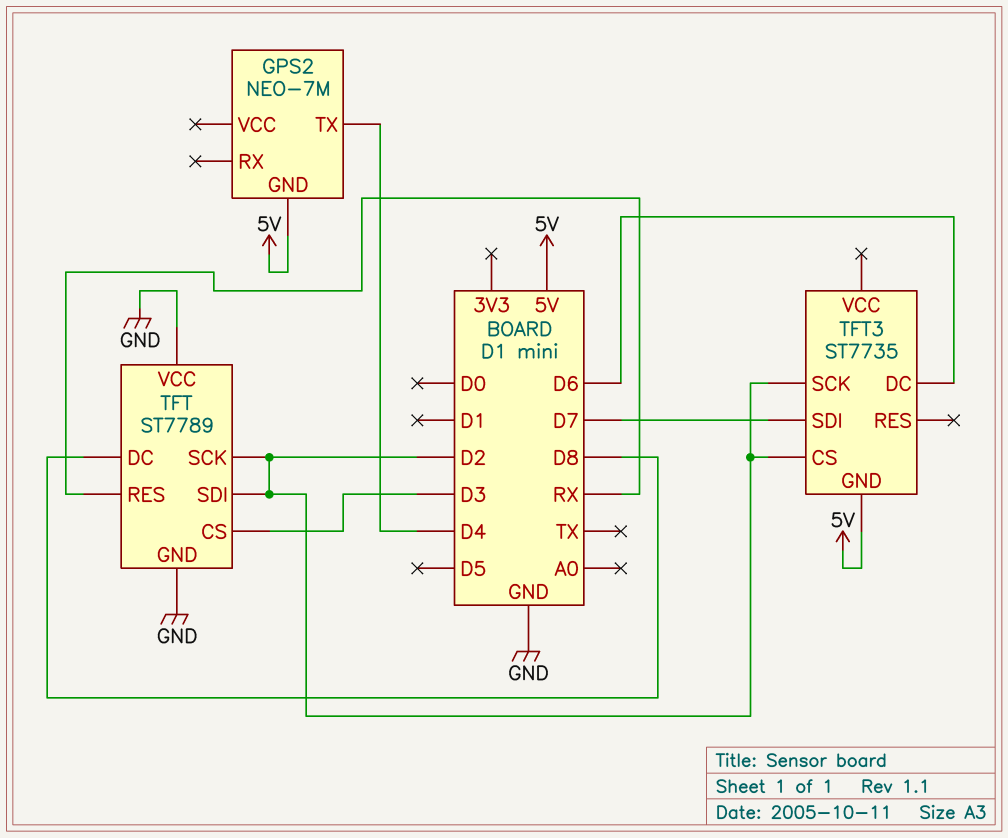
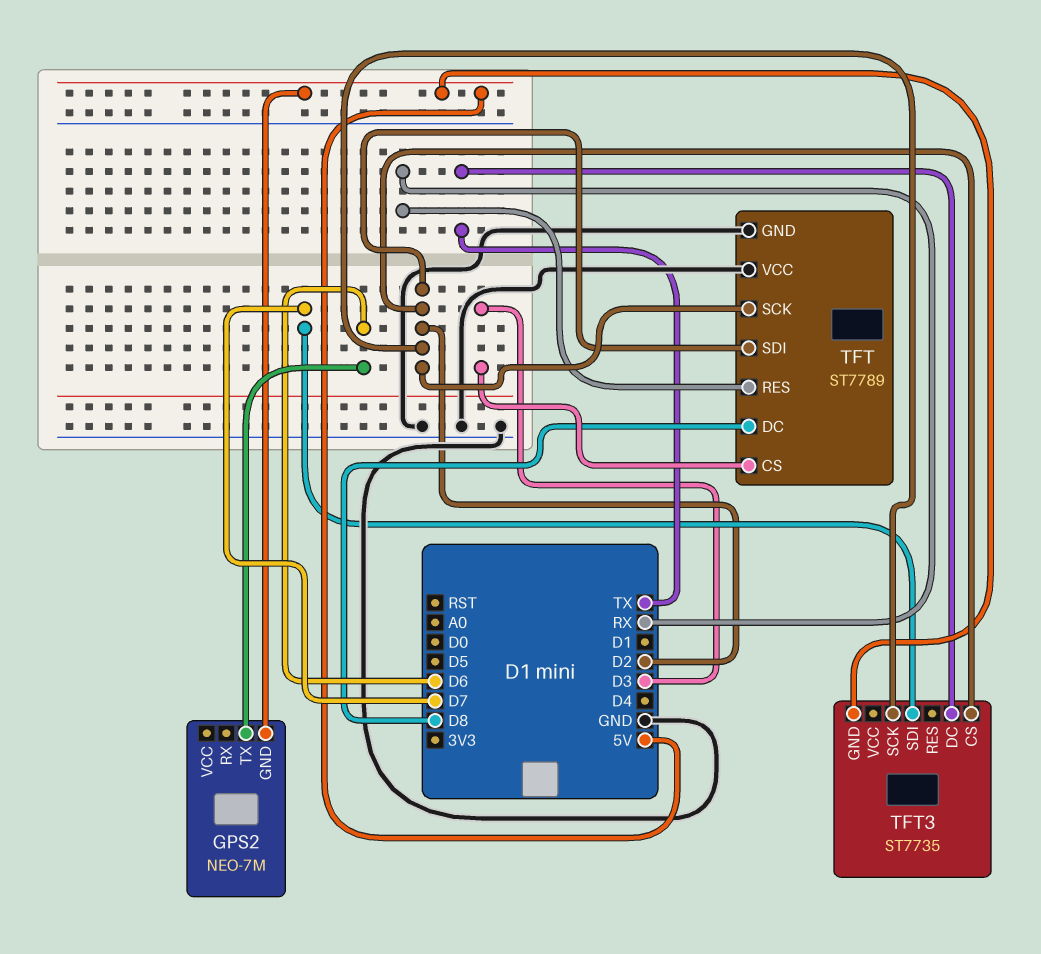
GPS2 pin TX: D4 -> D6
TFT3 pin DC: D6 -> TX

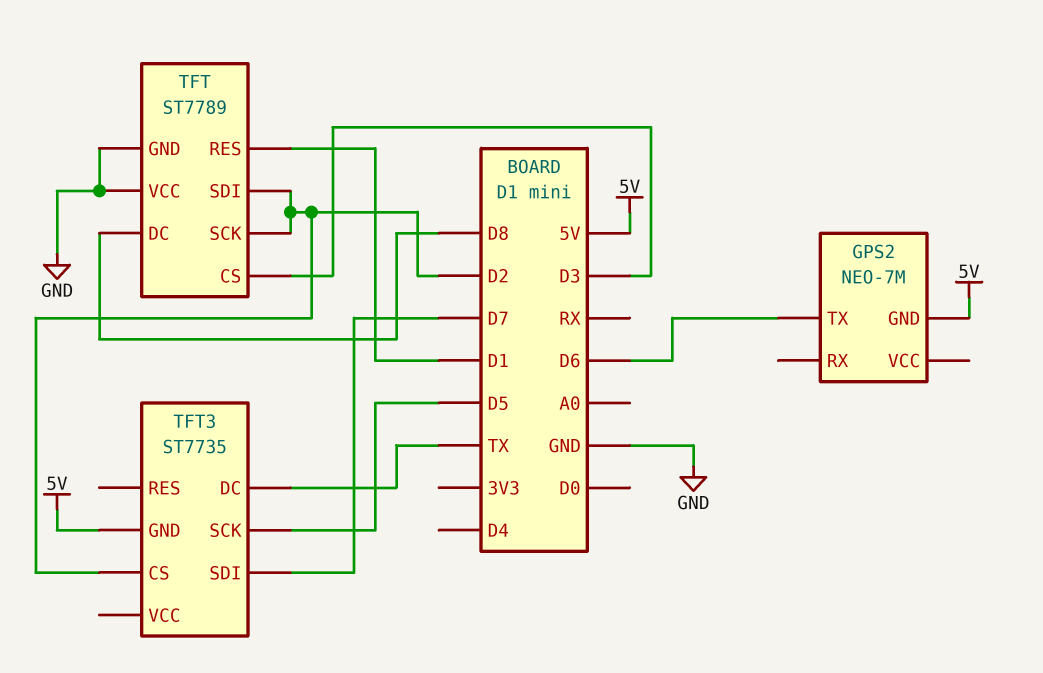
TFT pin RES: RX -> D1
TFT3 pin SCK: D2 -> D5

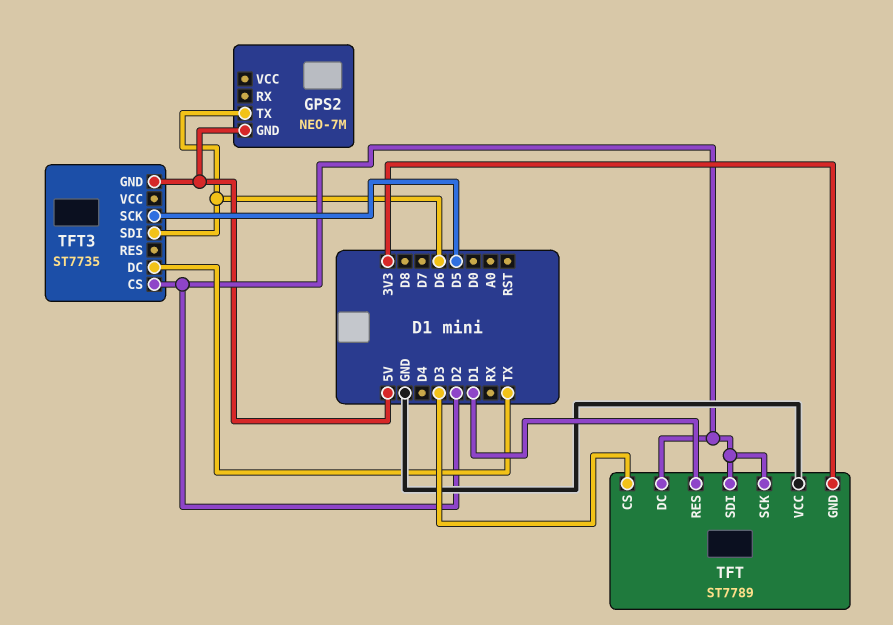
TFT pin DC: D8 -> D2
TFT pin GND: GND -> 3V3
TFT3 pin SDI: D7 -> D6

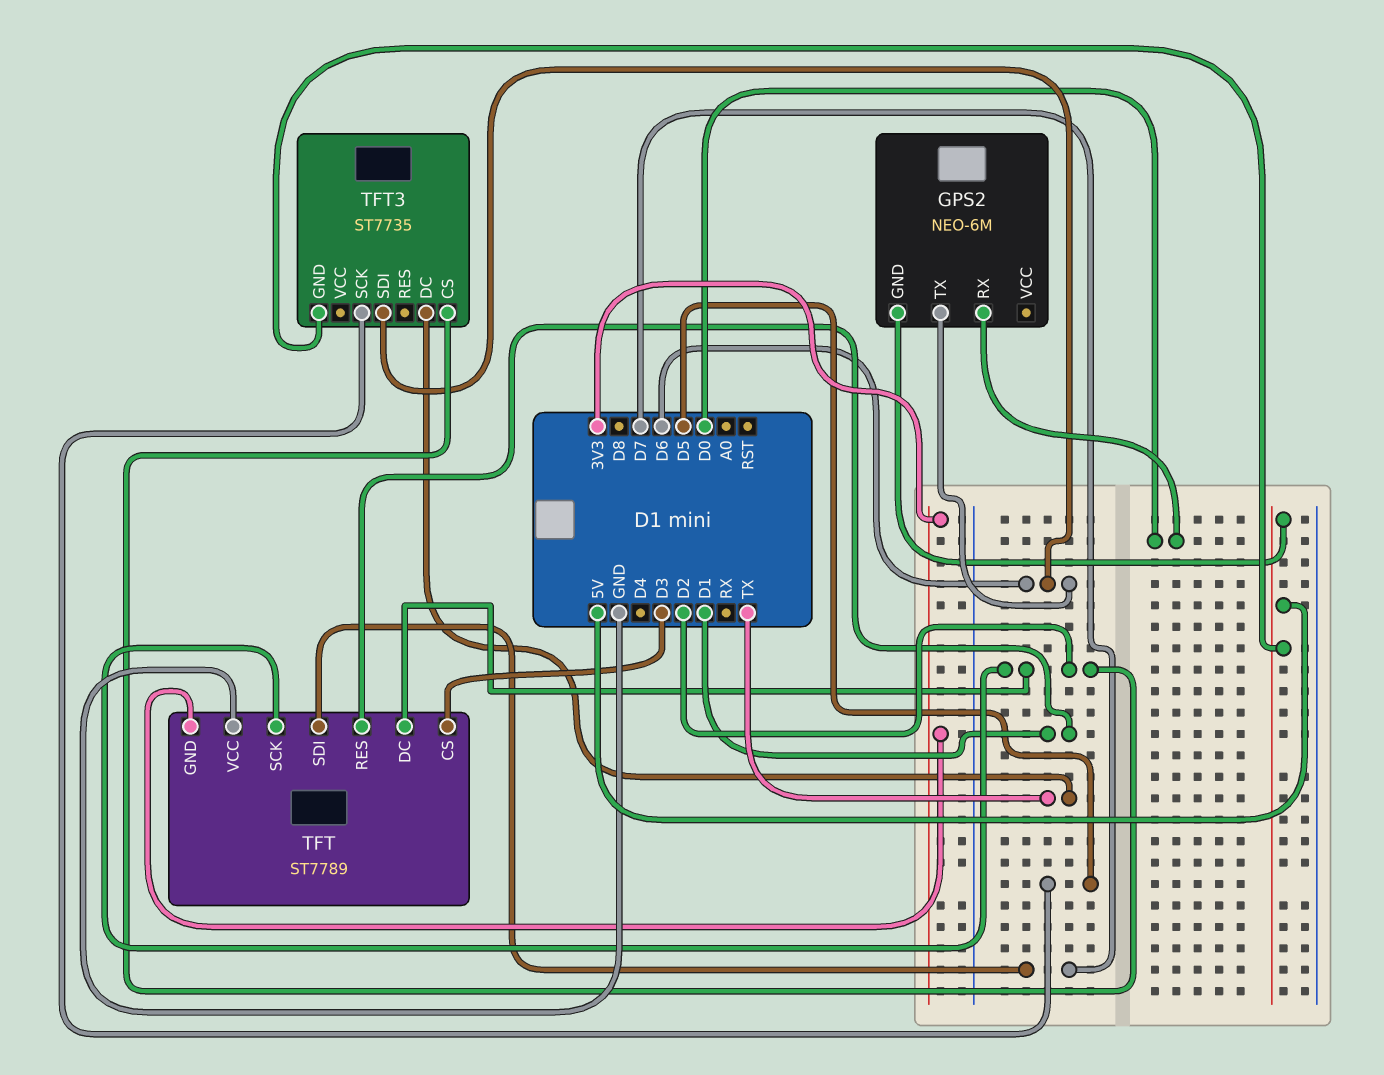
GPS2: NEO-7M -> NEO-6M
GPS2 pin RX: none -> D0
TFT pin SDI: D2 -> D7

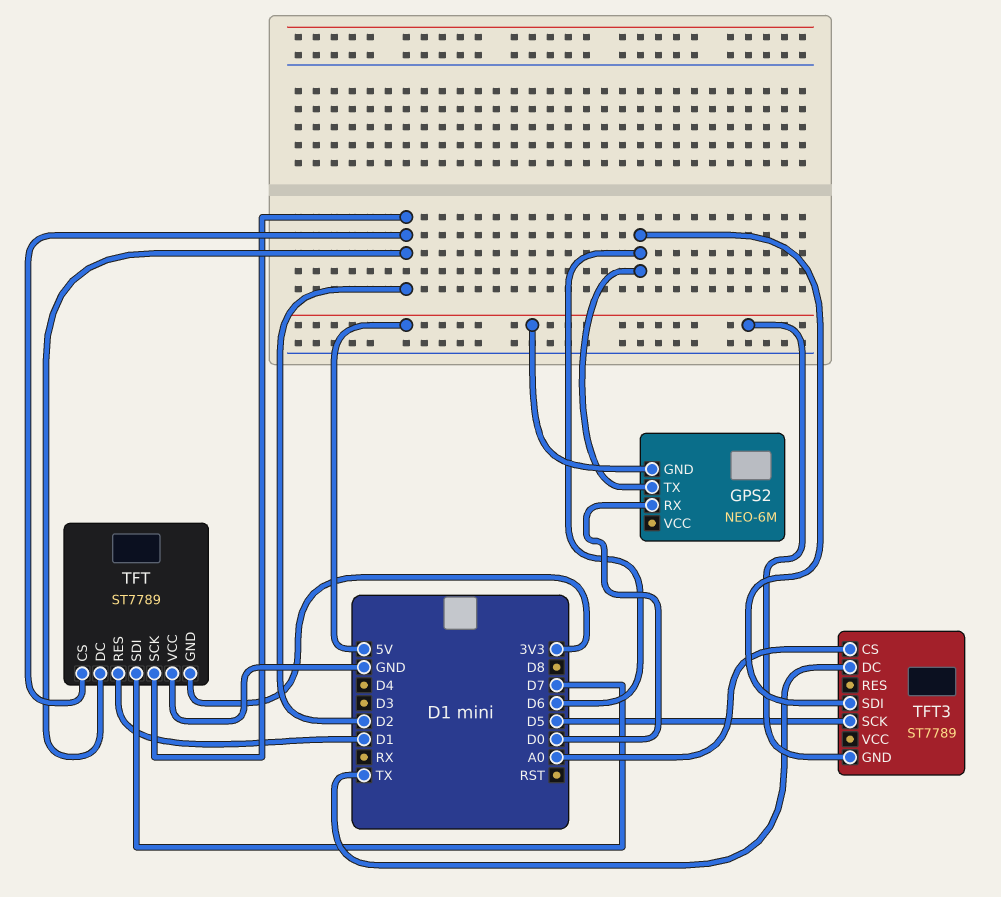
TFT pin CS: D3 -> D2
TFT3: ST7735 -> ST7789
TFT3 pin CS: D2 -> A0

